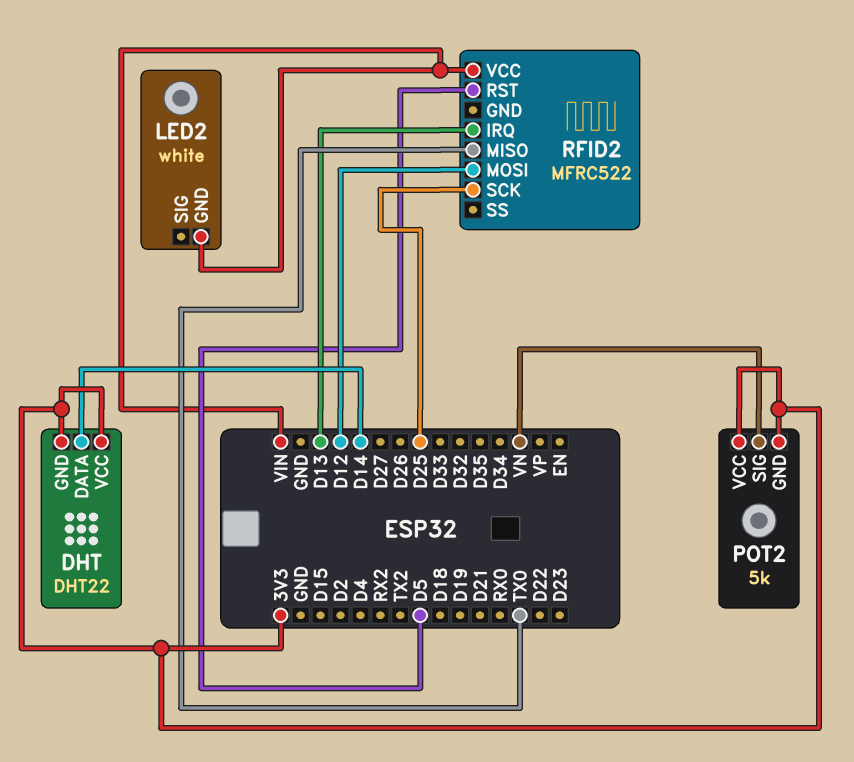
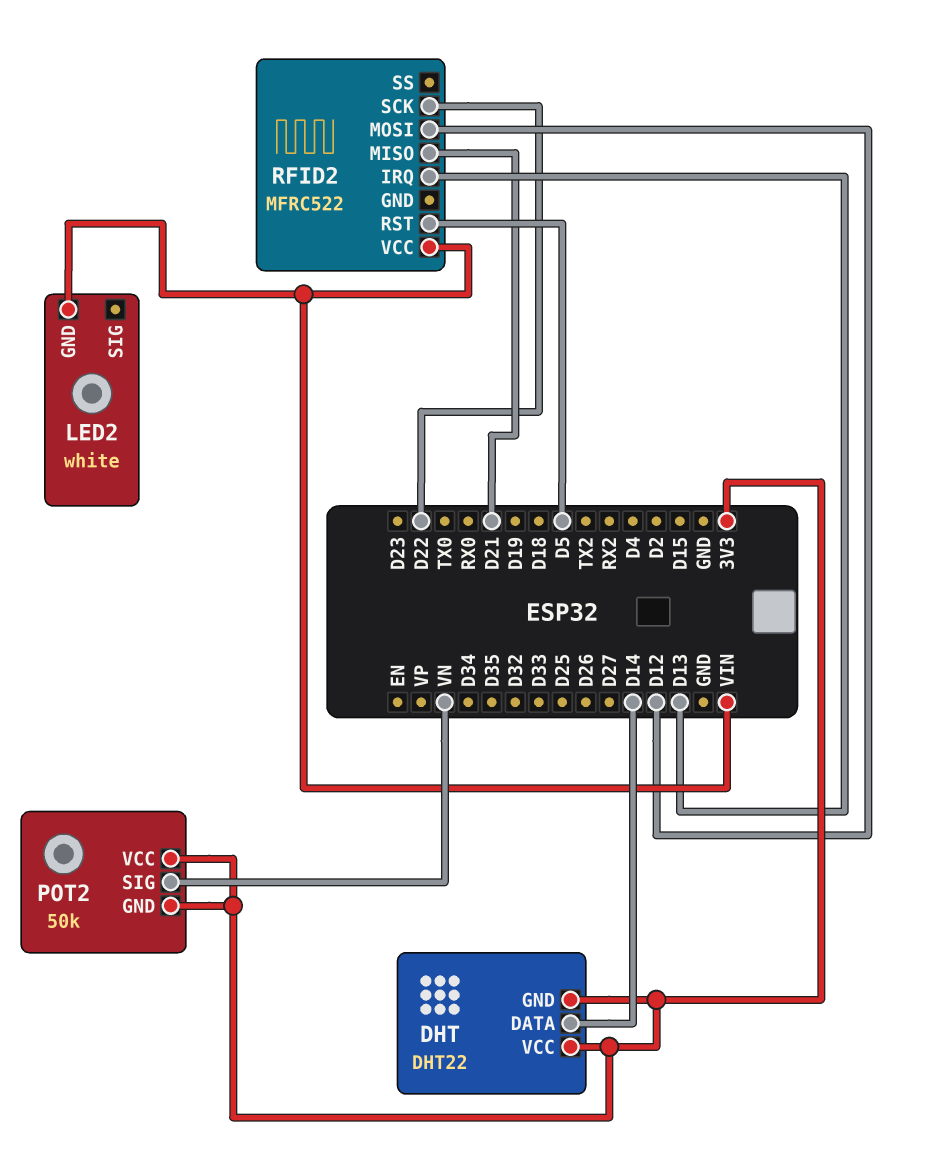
POT2: 5k -> 50k
RFID2 pin MISO: TX0 -> D21
RFID2 pin SCK: D25 -> D22

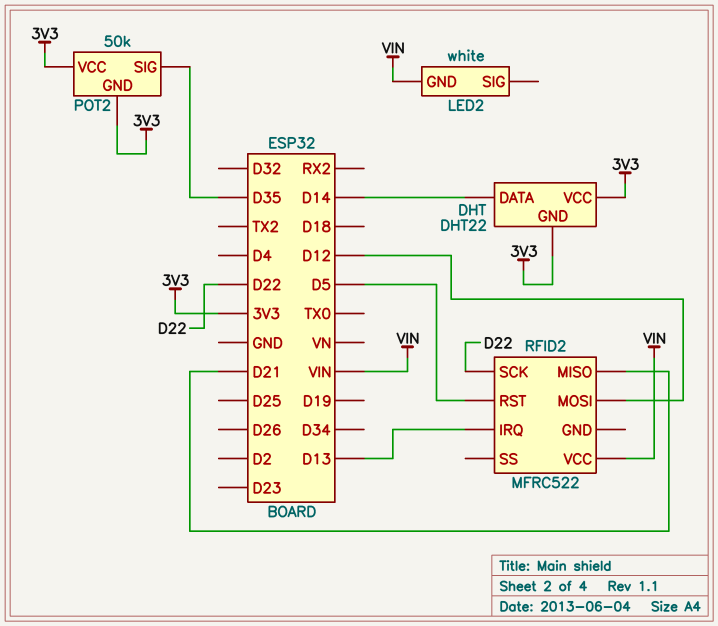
POT2 pin SIG: VN -> D35

